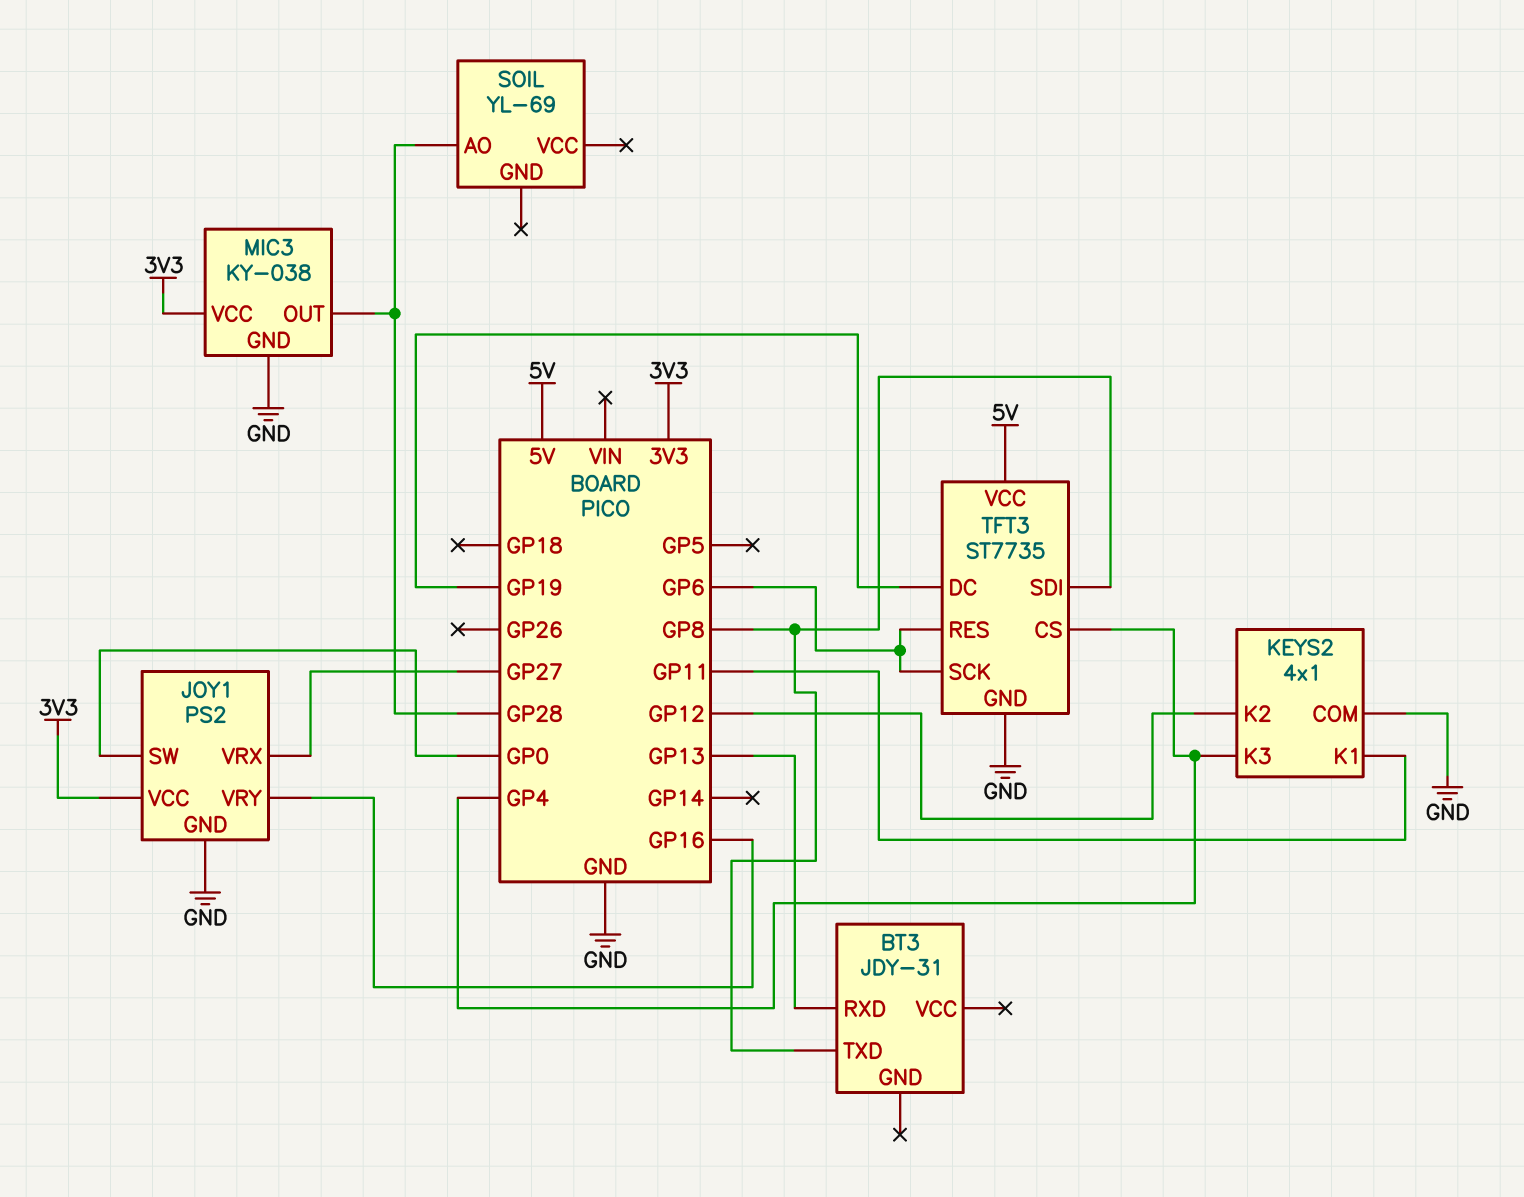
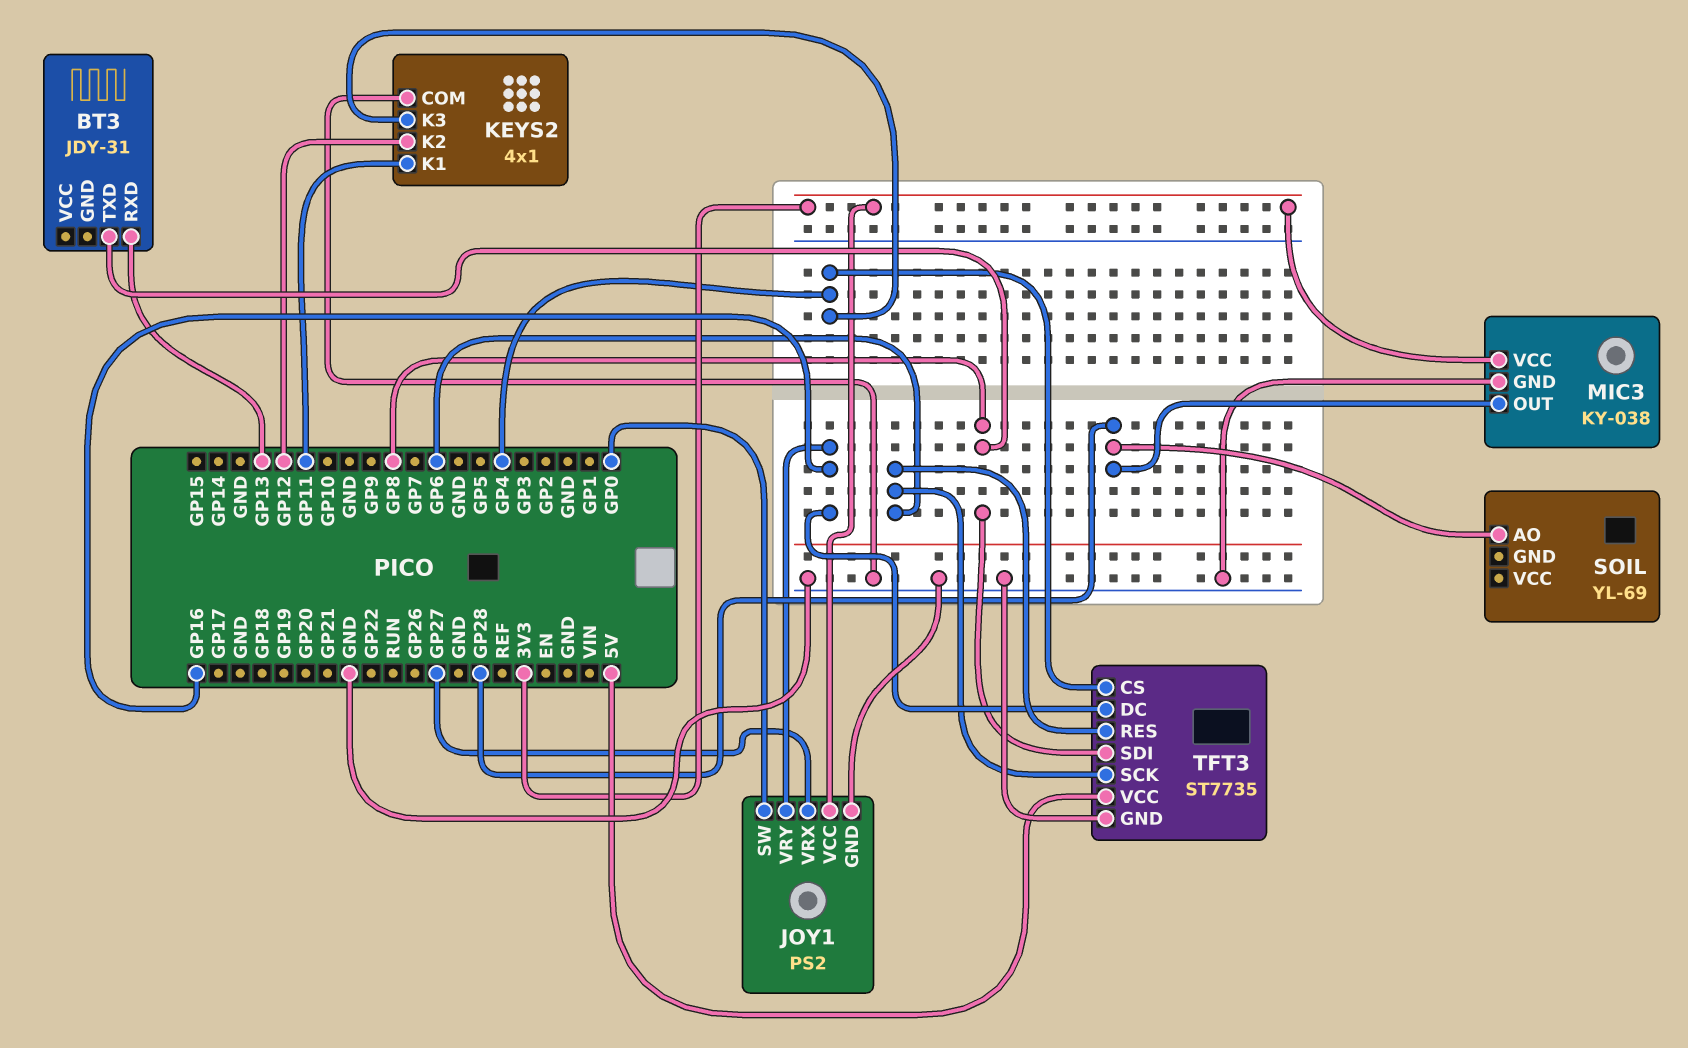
TFT3 pin DC: GP19 -> GP16

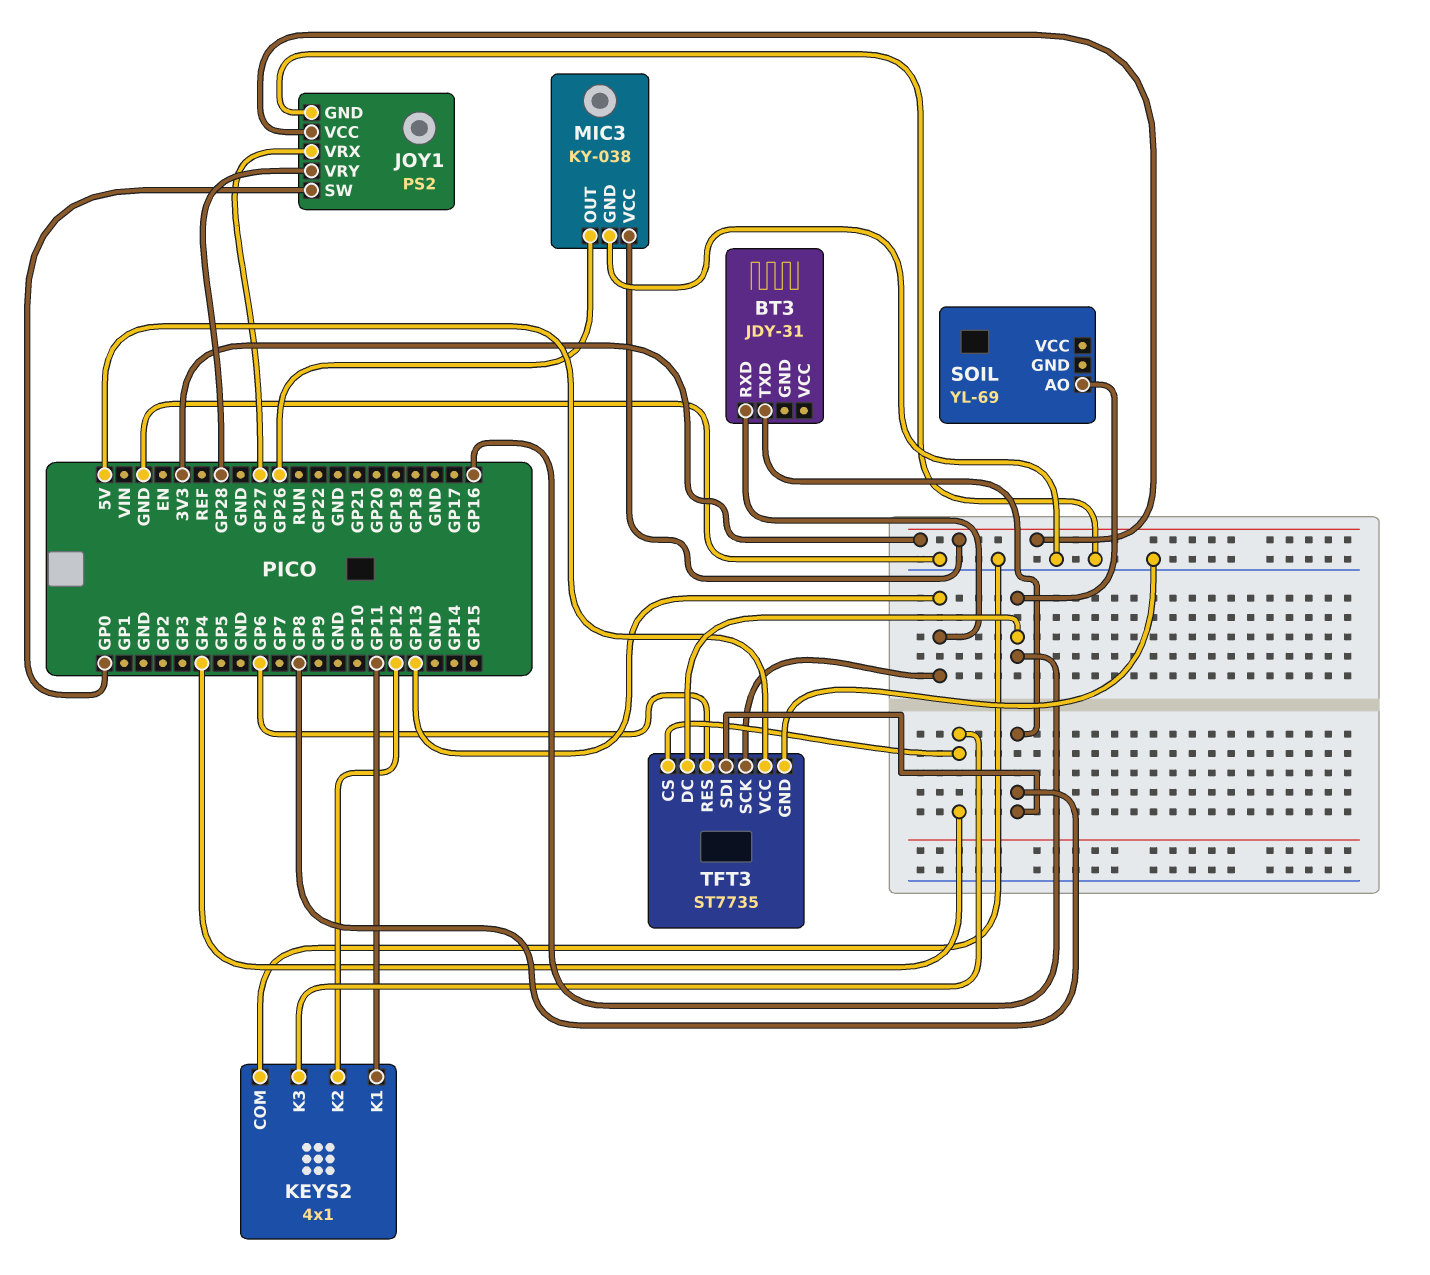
JOY1 pin VRY: GP16 -> GP28
MIC3 pin OUT: GP28 -> GP26
SOIL pin AO: GP28 -> GP16
TFT3 pin SCK: GP6 -> GP13

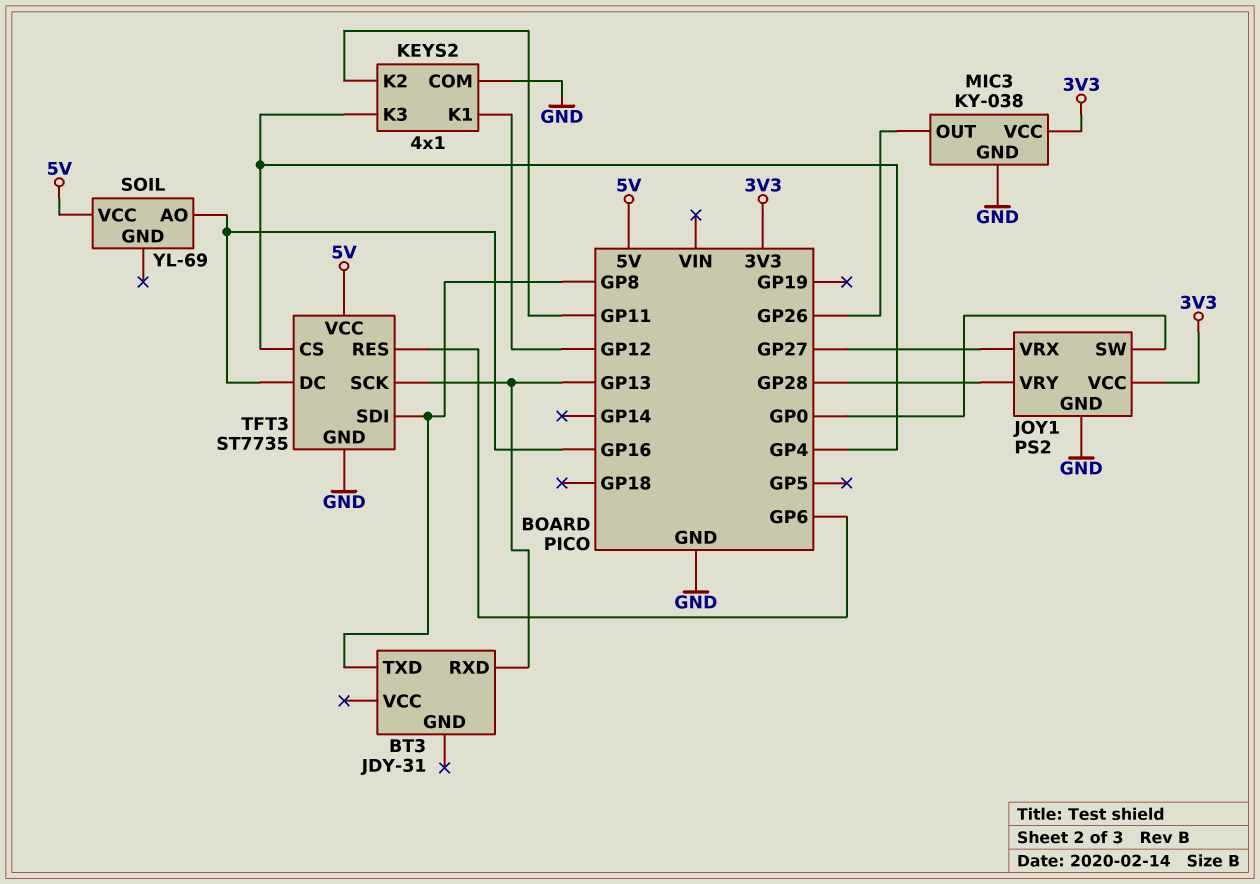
KEYS2 pin K1: GP11 -> GP12
KEYS2 pin K2: GP12 -> GP11
SOIL pin VCC: none -> 5V

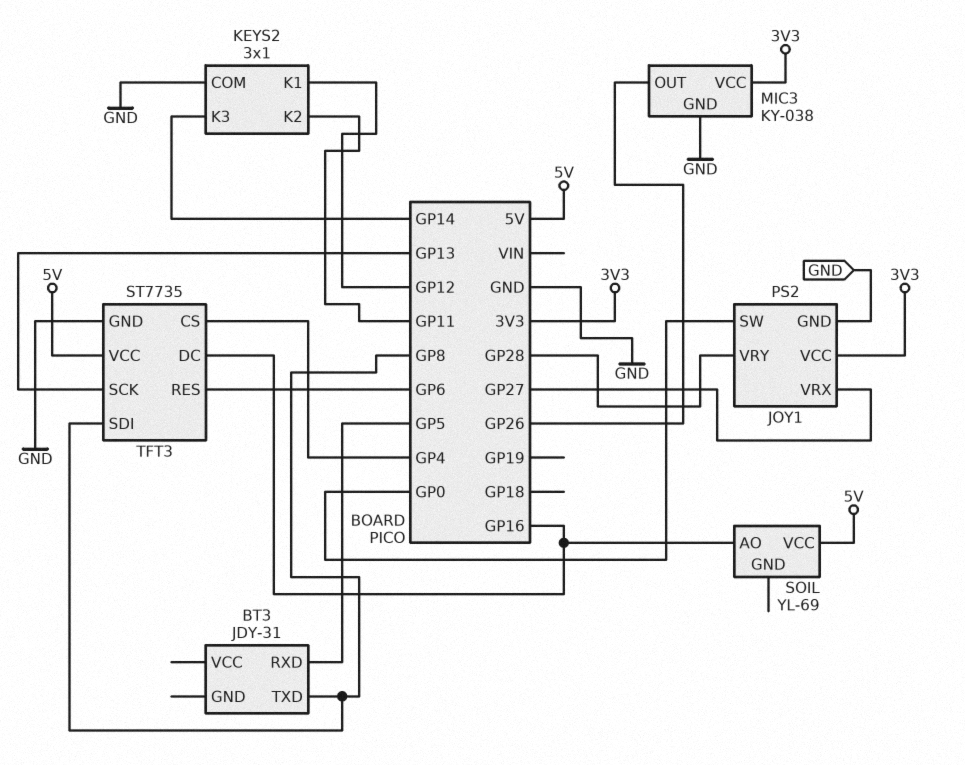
BT3 pin RXD: GP13 -> GP5
KEYS2: 4x1 -> 3x1
KEYS2 pin K3: GP4 -> GP14

